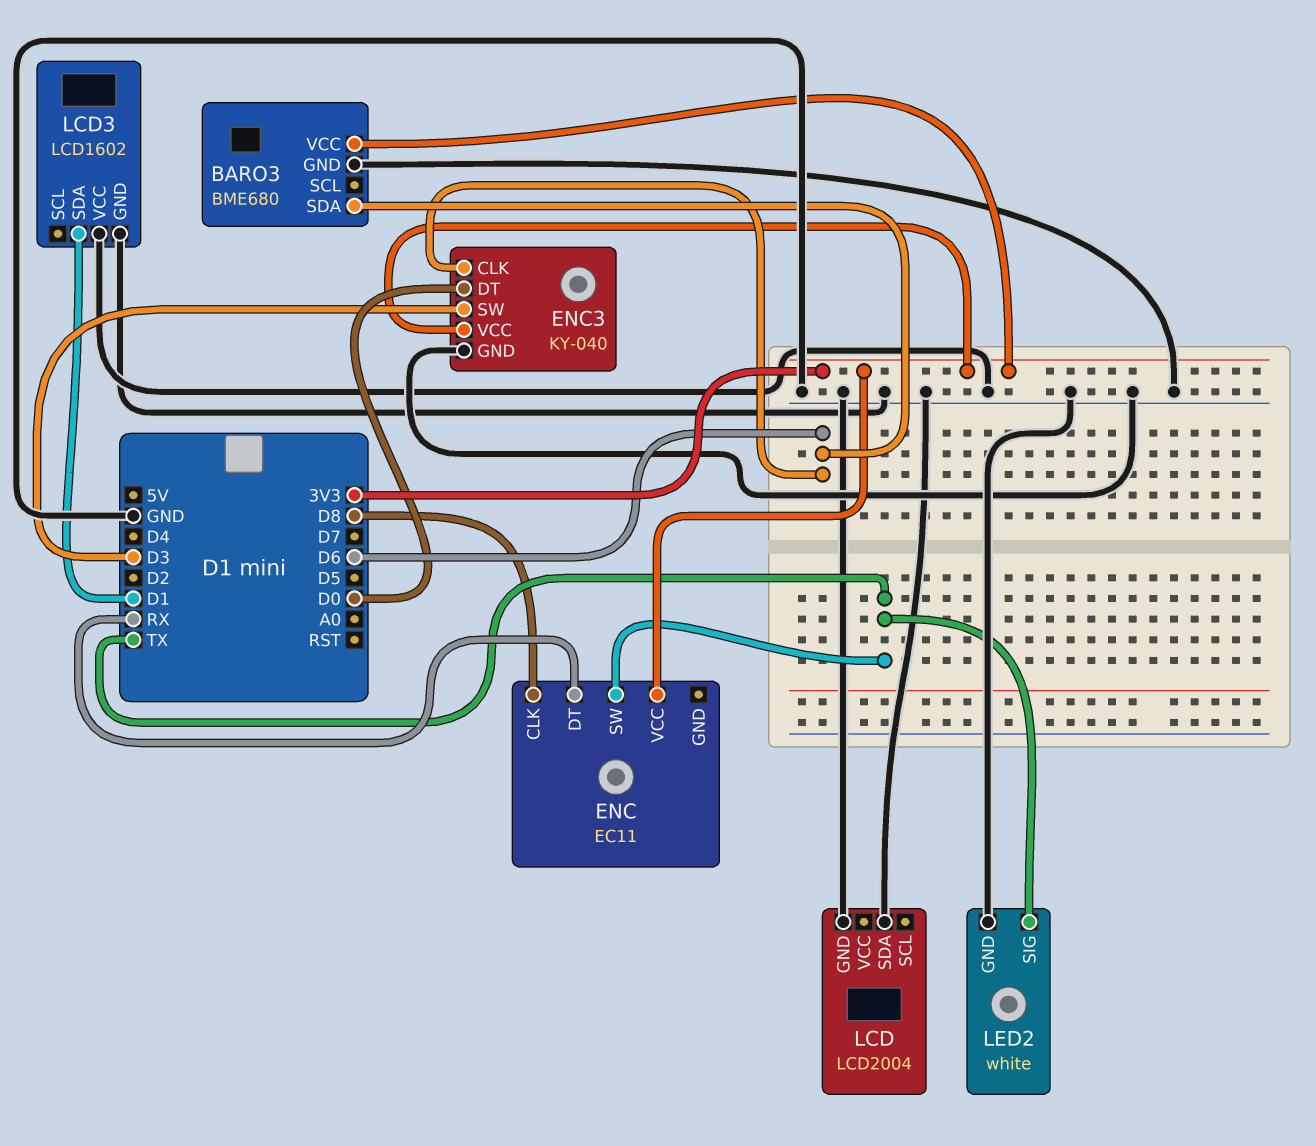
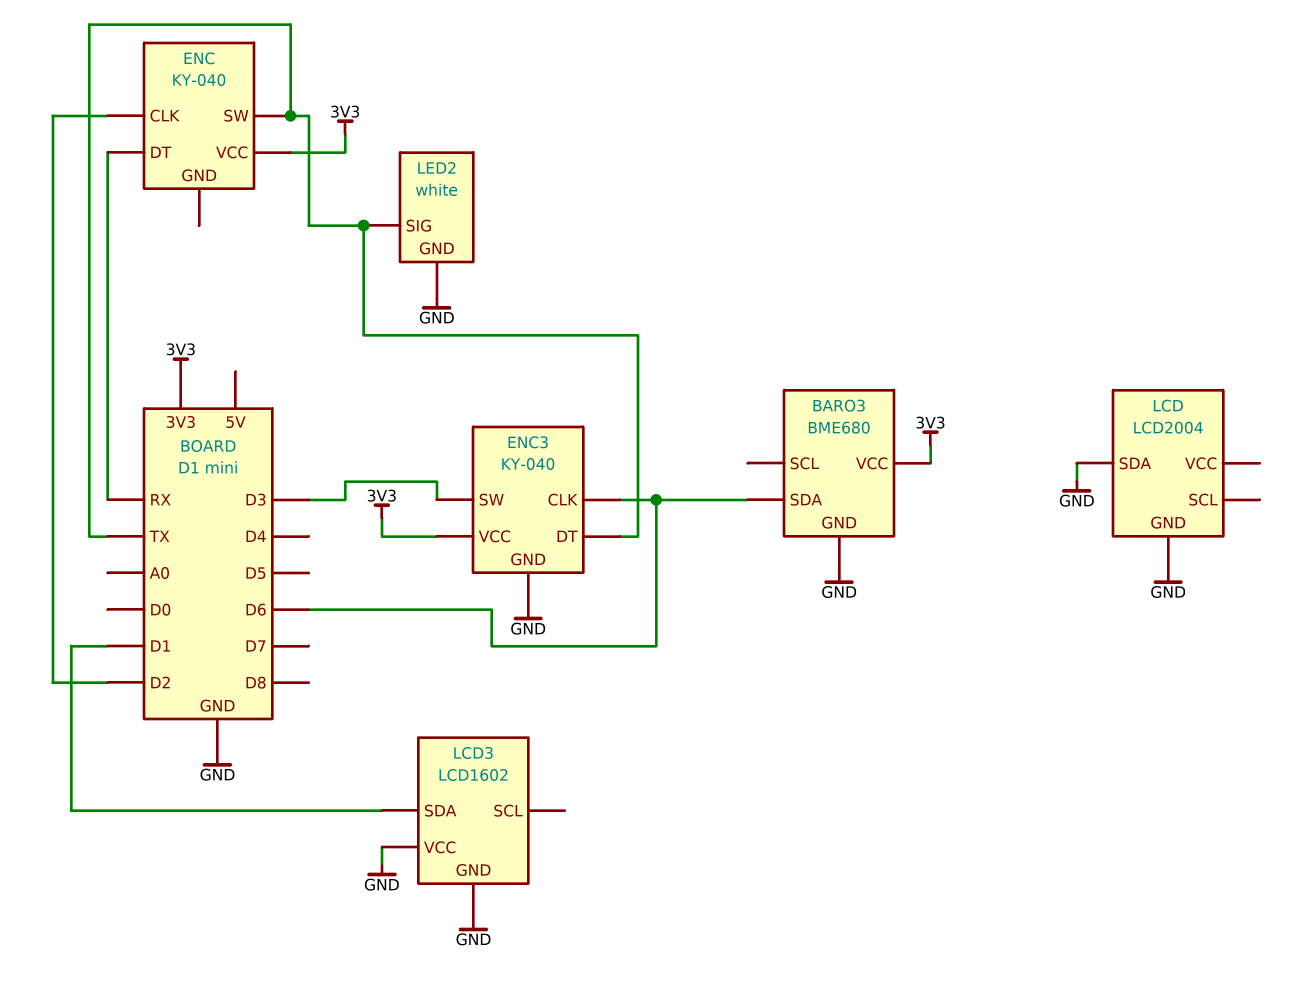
ENC: EC11 -> KY-040
ENC pin CLK: D8 -> D2
ENC3 pin DT: D0 -> TX

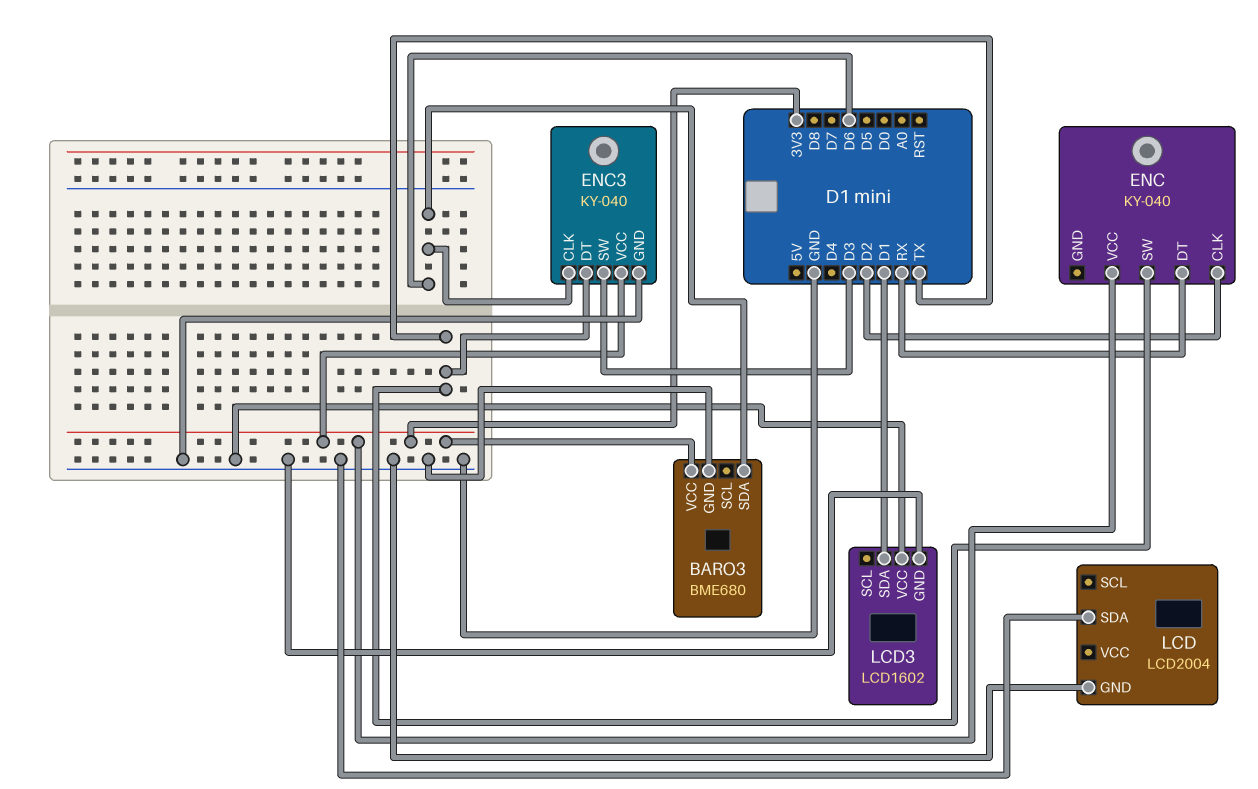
LED2: white -> none
LED2 pin GND: GND -> none
LED2 pin SIG: TX -> none

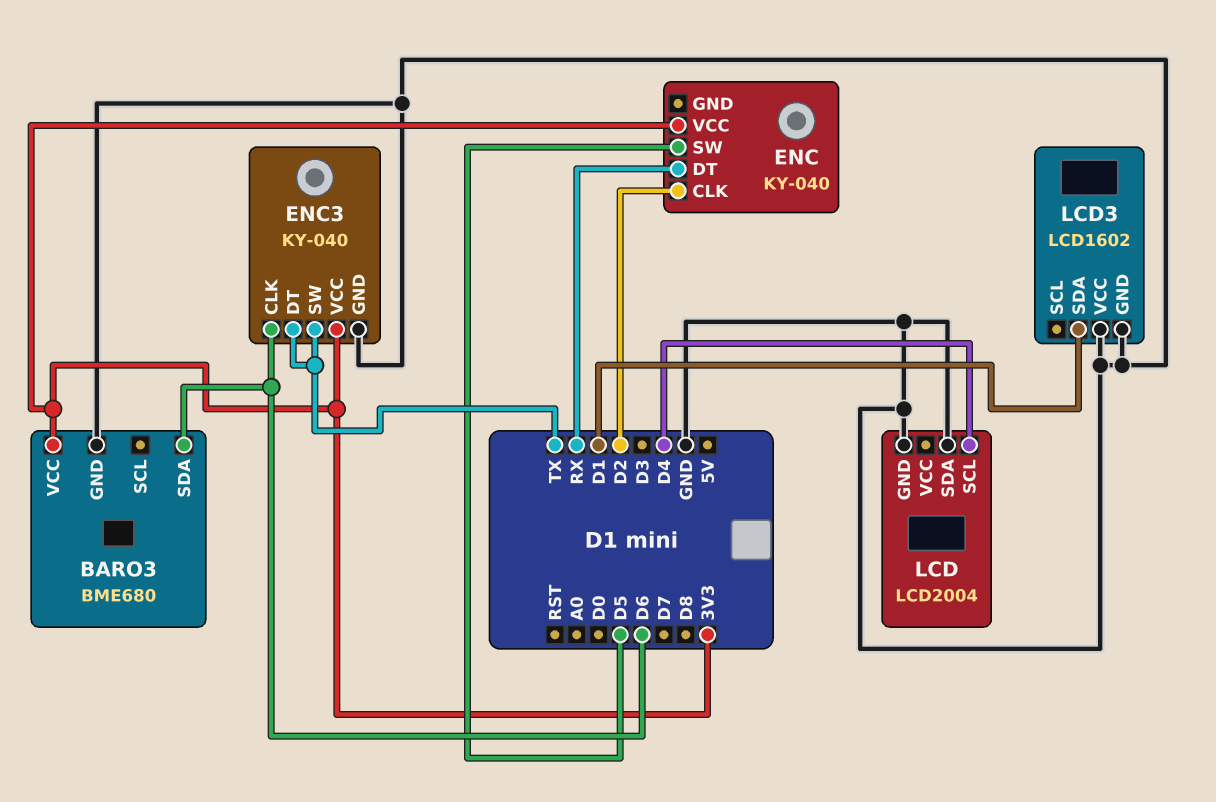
ENC pin SW: TX -> D5
ENC3 pin SW: D3 -> TX
LCD pin SCL: none -> D4

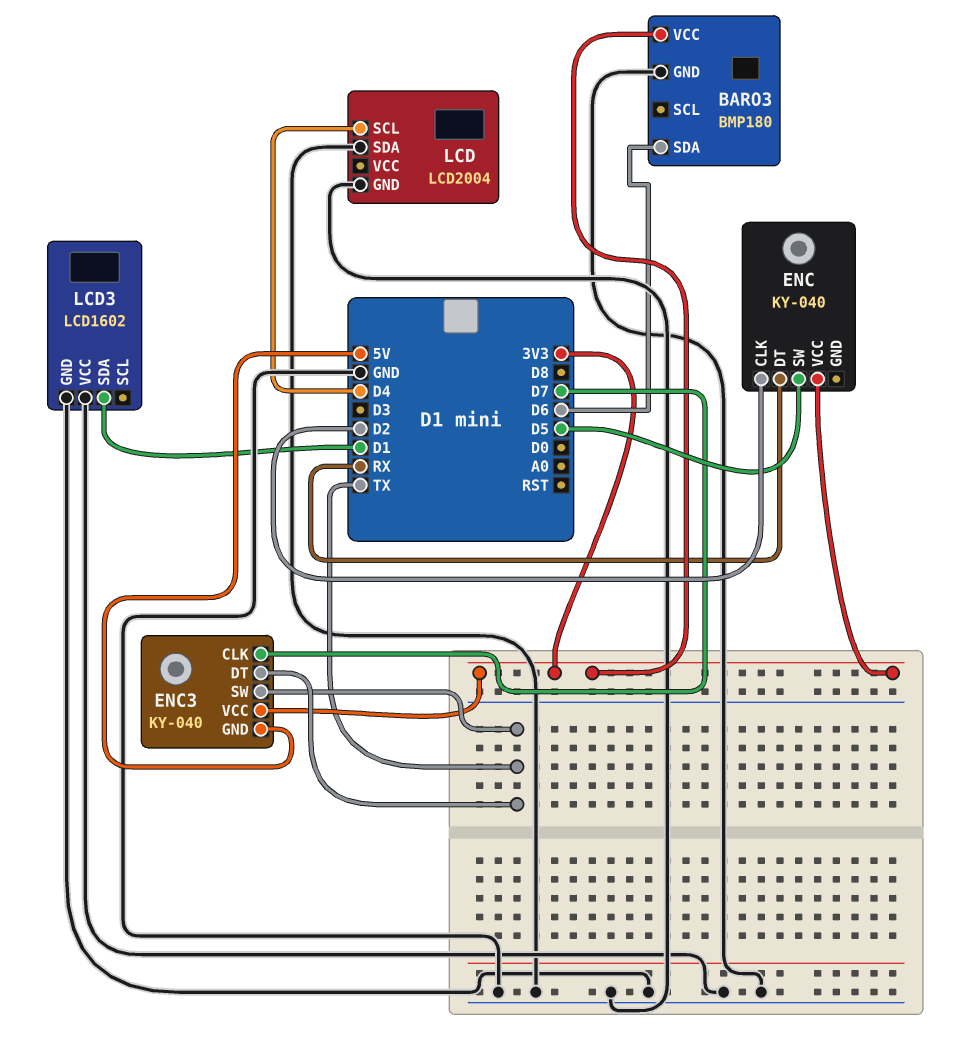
BARO3: BME680 -> BMP180
ENC3 pin CLK: D6 -> D7
ENC3 pin GND: GND -> 5V

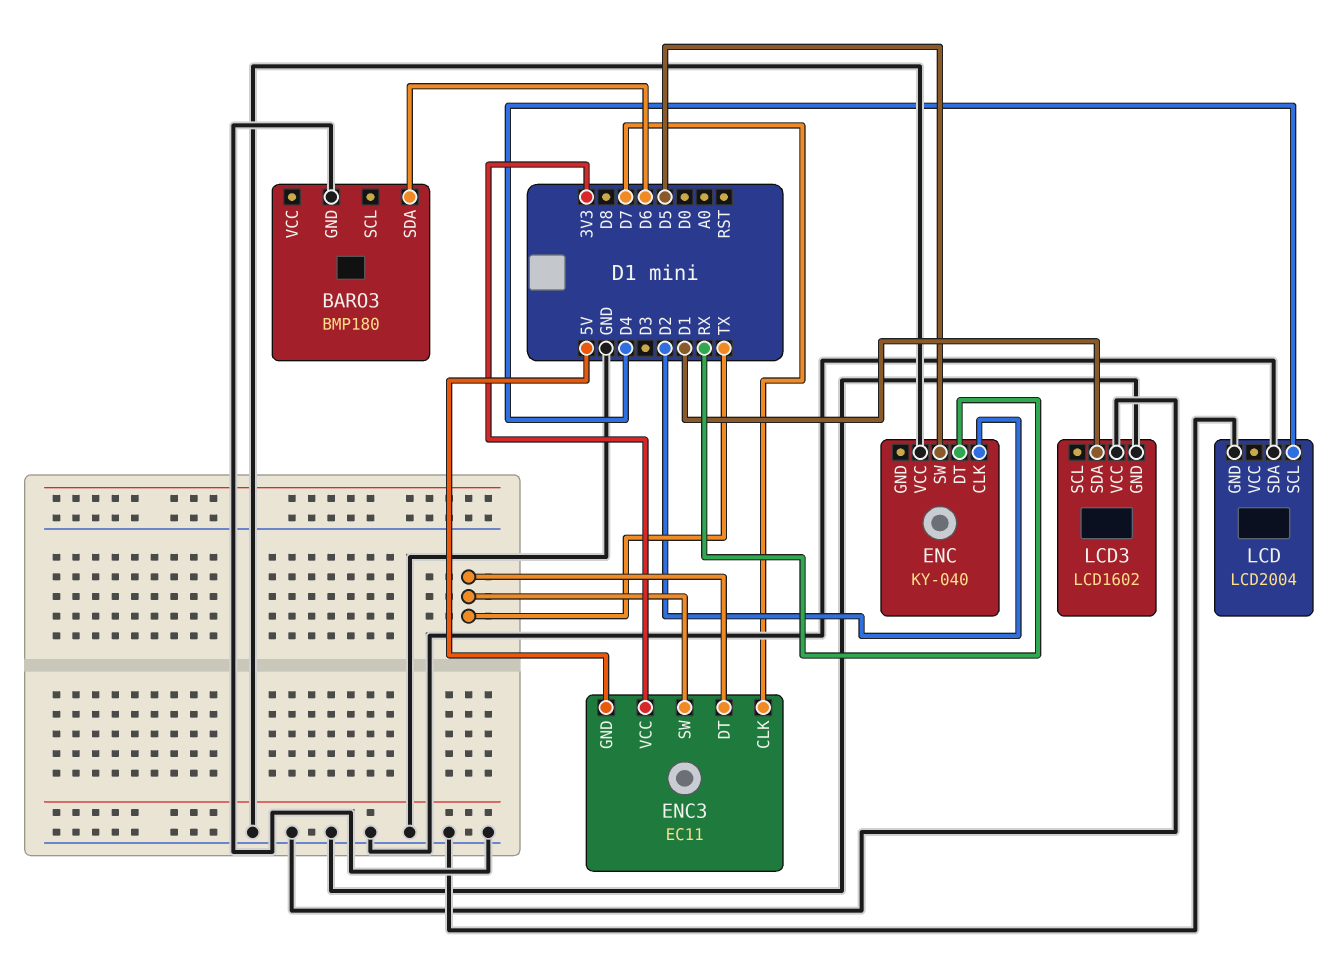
BARO3 pin VCC: 3V3 -> none
ENC pin VCC: 3V3 -> GND
ENC3: KY-040 -> EC11

